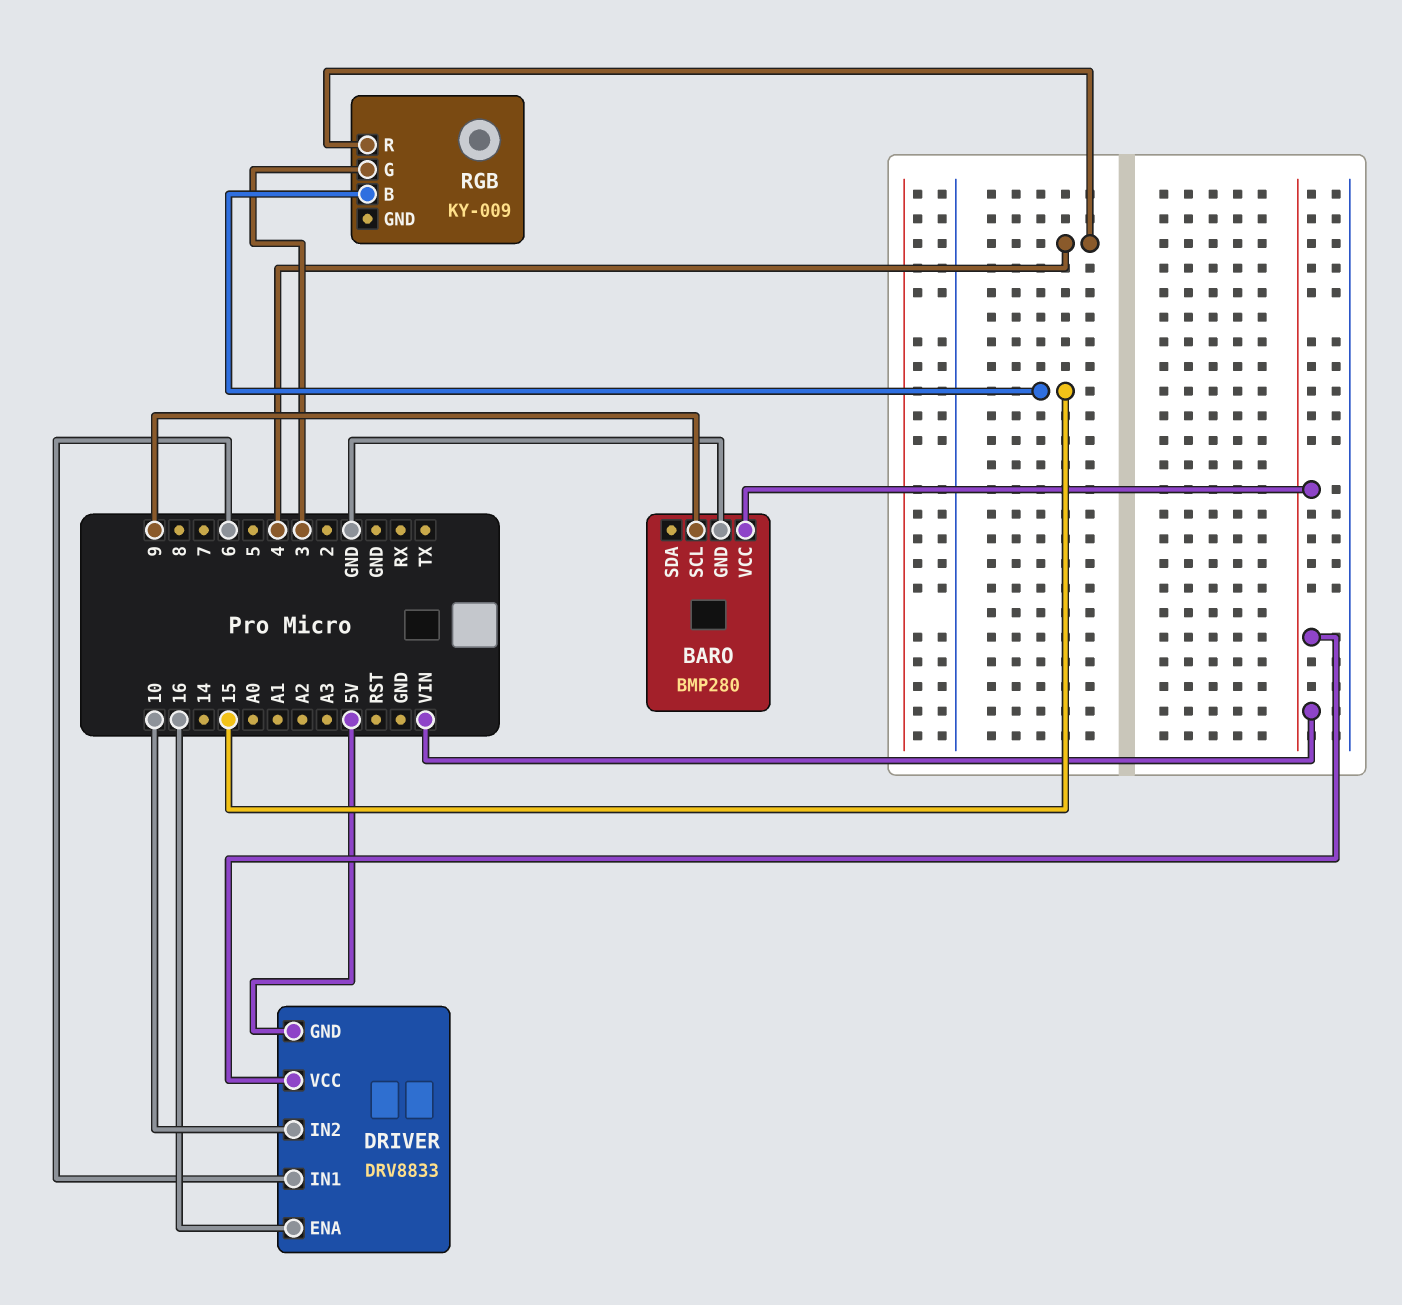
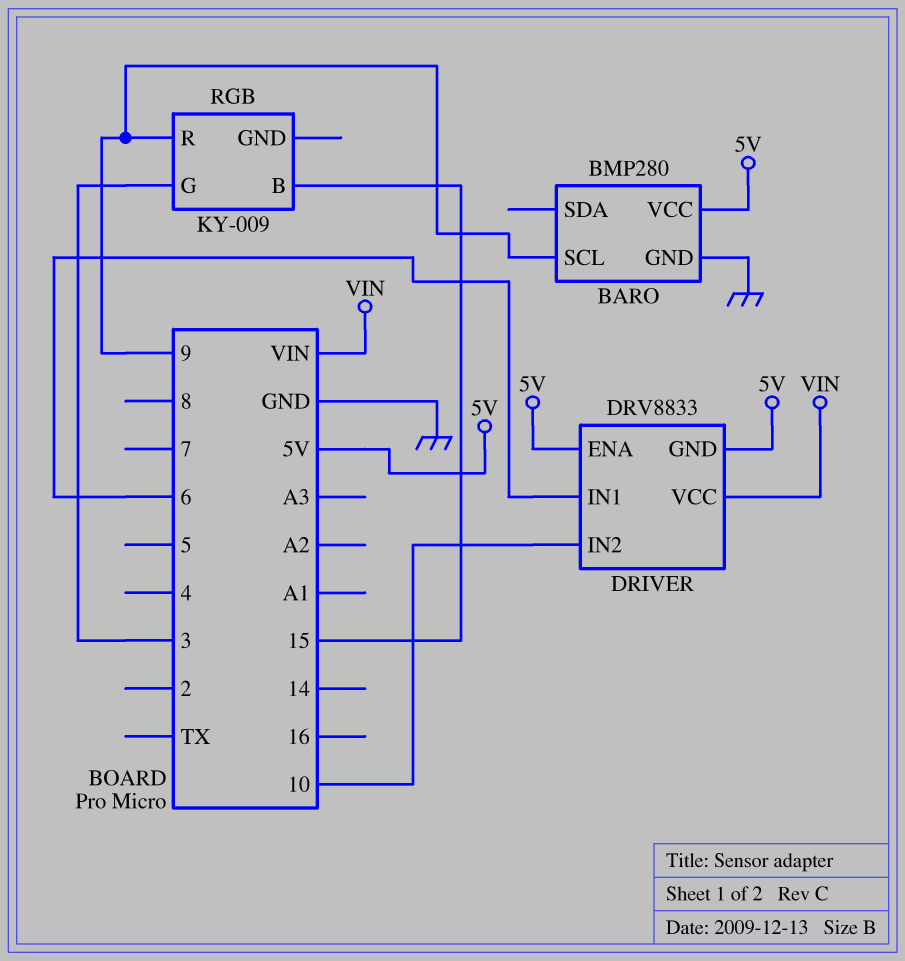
BARO pin VCC: VIN -> 5V
DRIVER pin ENA: 16 -> 5V
RGB pin R: 4 -> 9

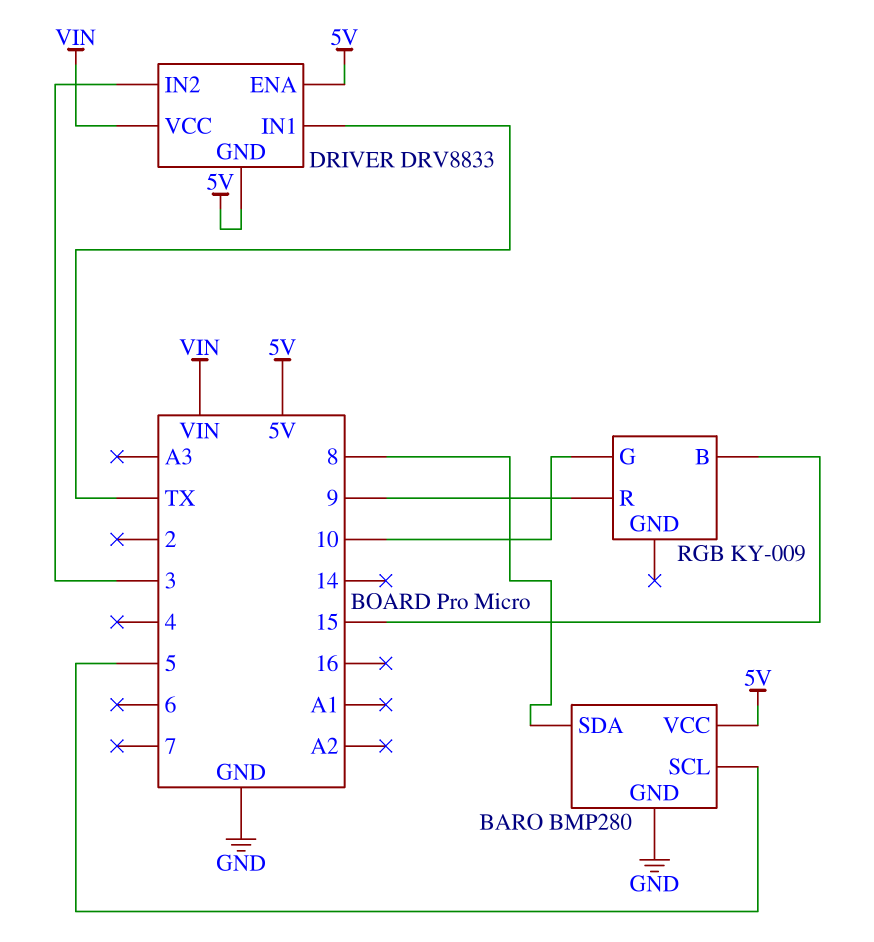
BARO pin SCL: 9 -> 5
BARO pin SDA: none -> 8
DRIVER pin IN1: 6 -> TX
DRIVER pin IN2: 10 -> 3
RGB pin G: 3 -> 10

